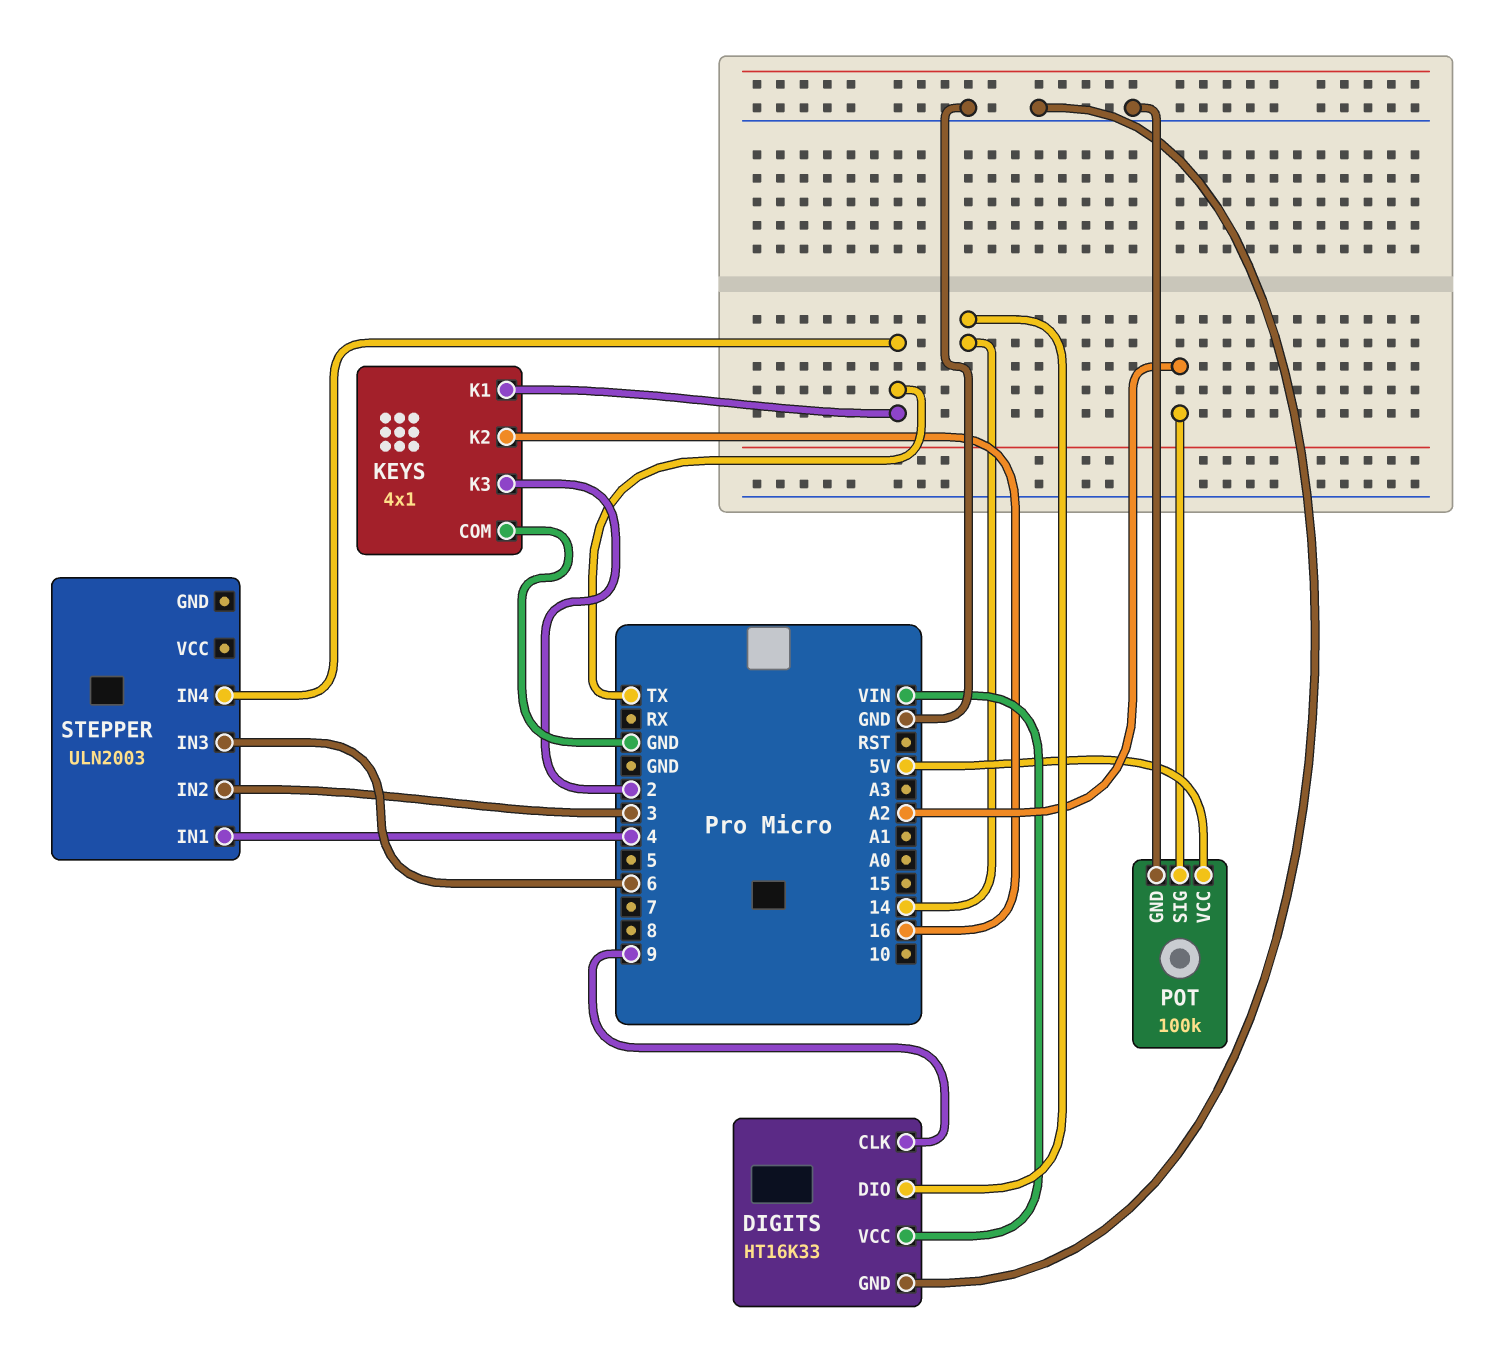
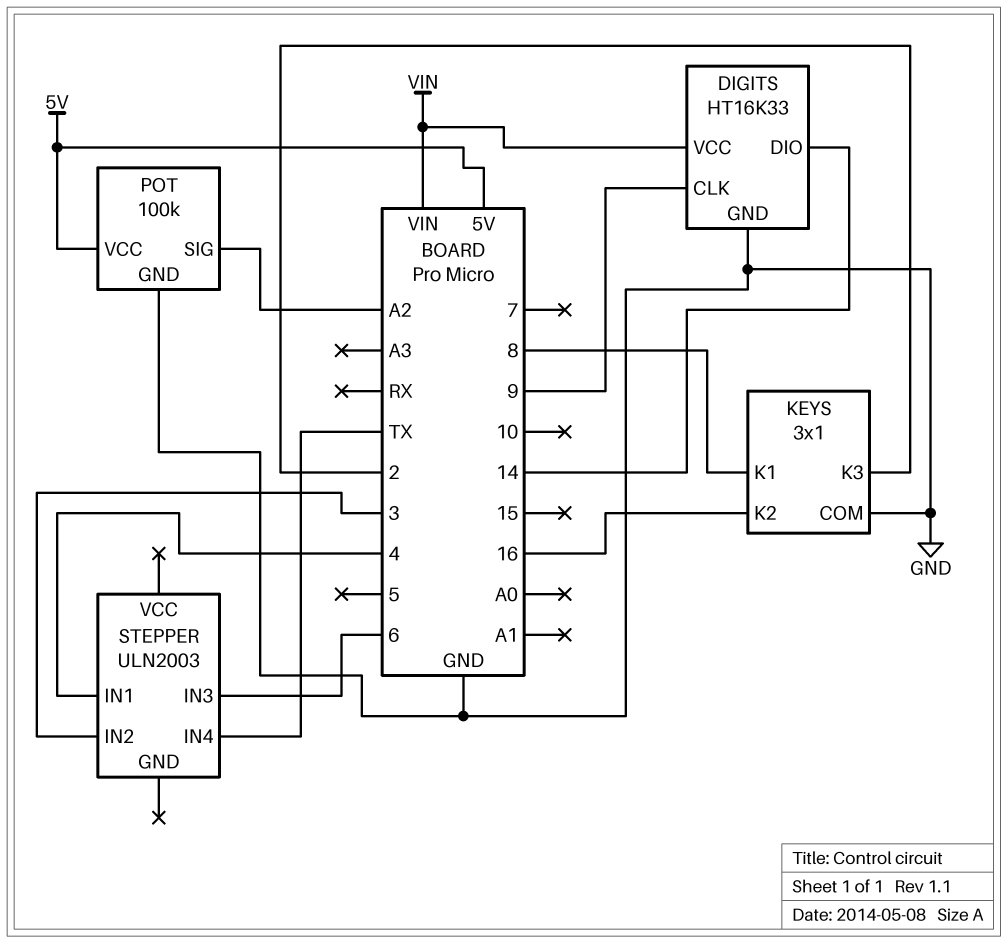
KEYS: 4x1 -> 3x1
KEYS pin K1: TX -> 8

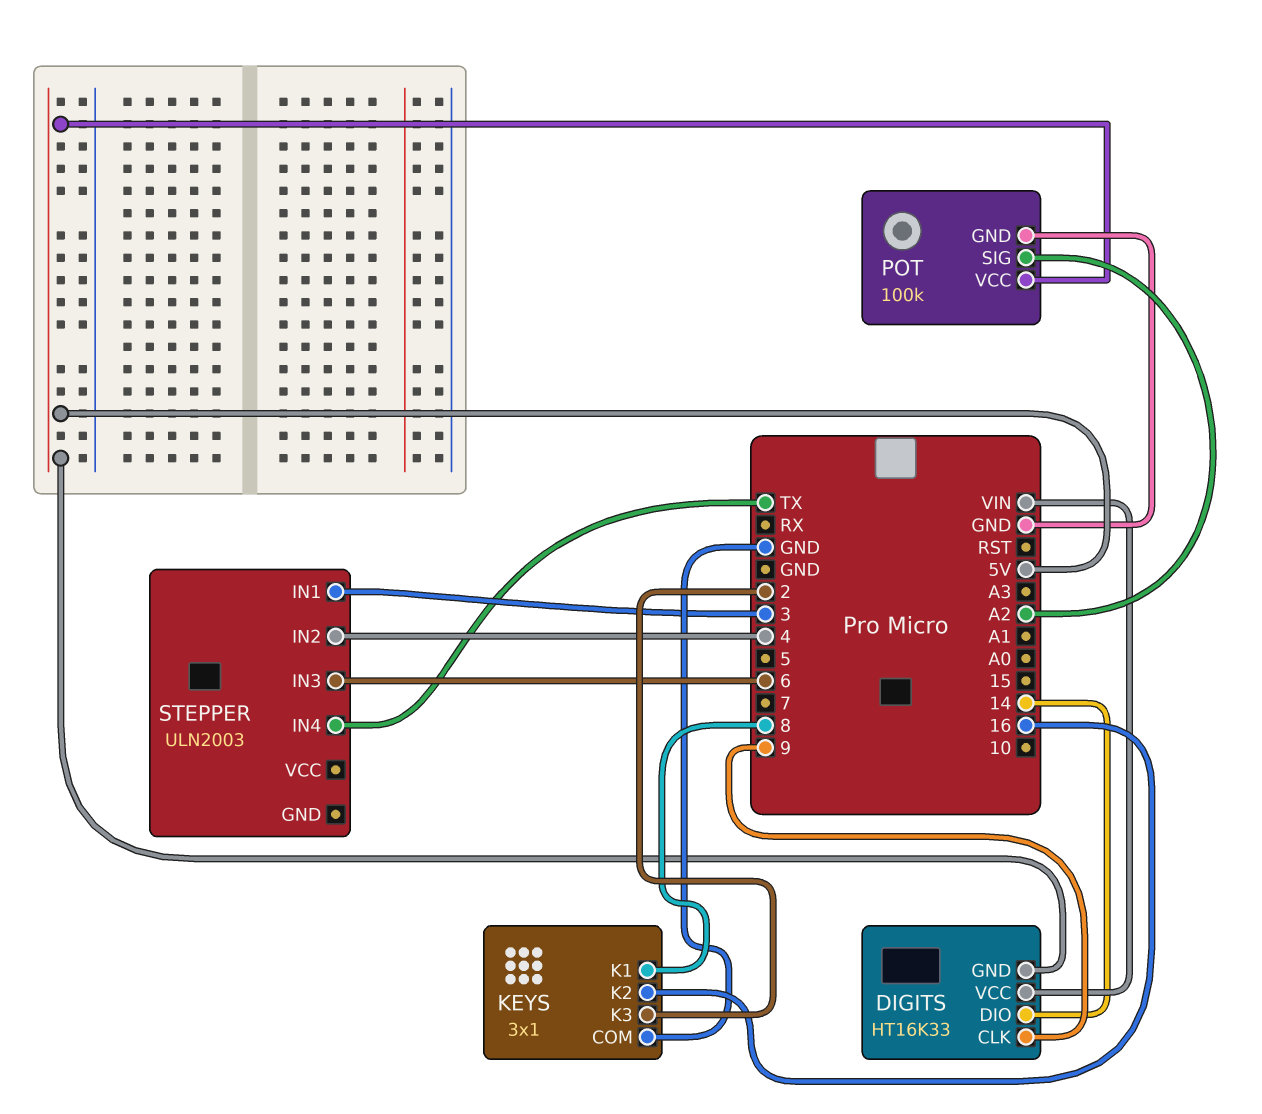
DIGITS pin GND: GND -> 5V
STEPPER pin IN1: 4 -> 3
STEPPER pin IN2: 3 -> 4

